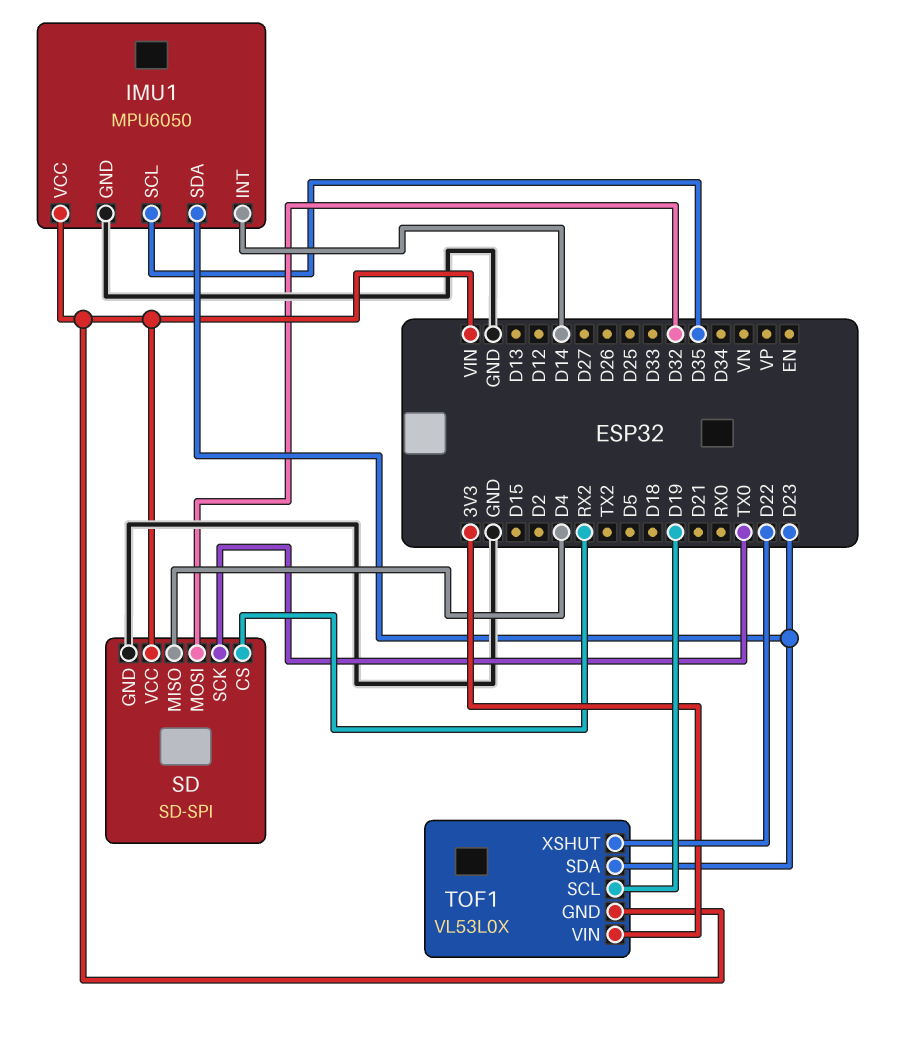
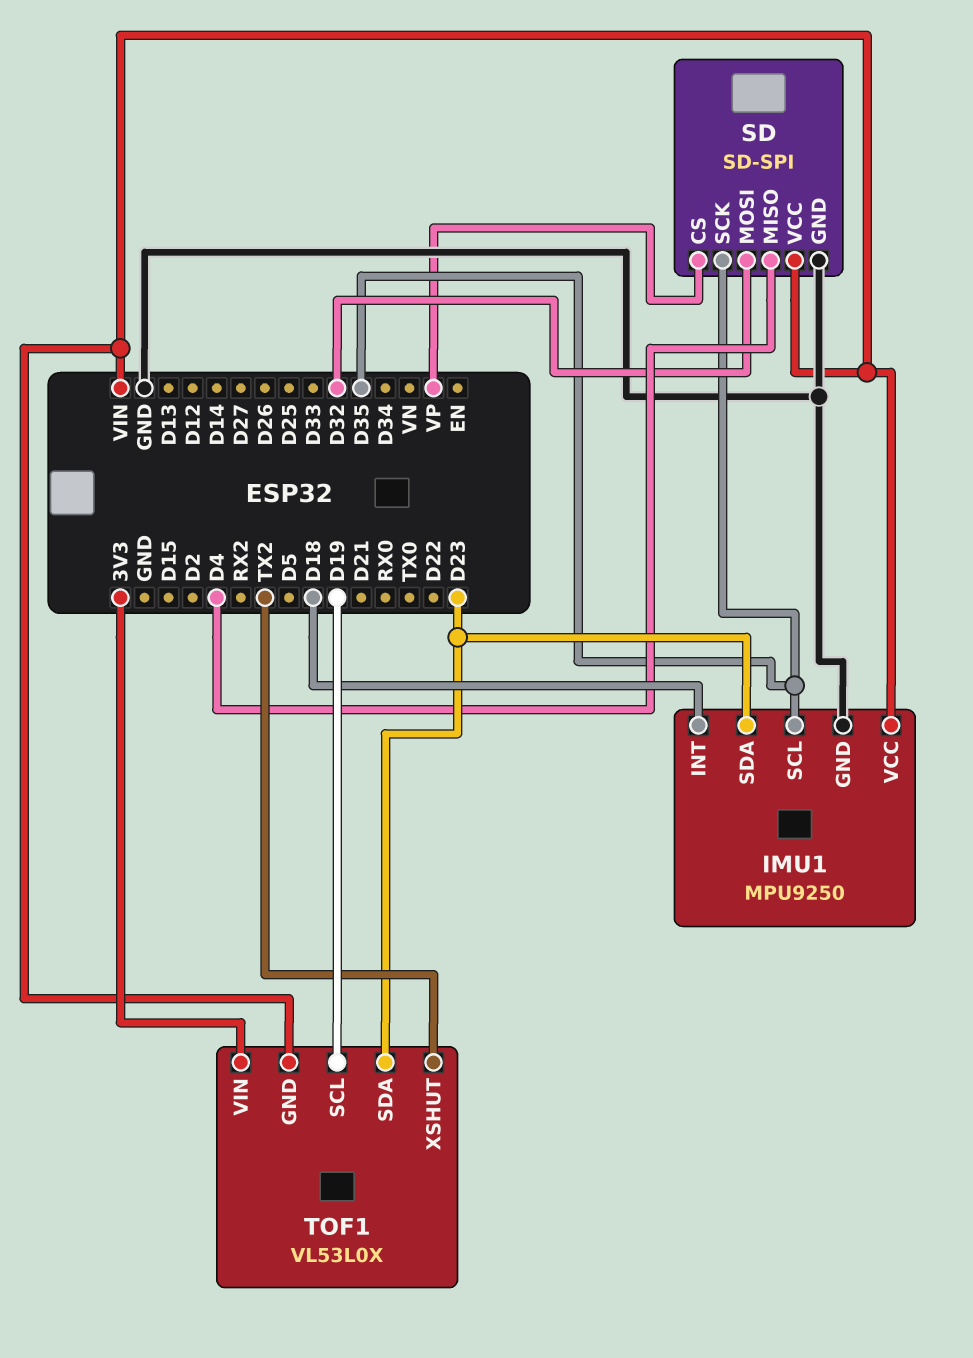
IMU1: MPU6050 -> MPU9250
IMU1 pin INT: D14 -> D18
SD pin CS: RX2 -> VP
SD pin SCK: TX0 -> D35
TOF1 pin XSHUT: D22 -> TX2

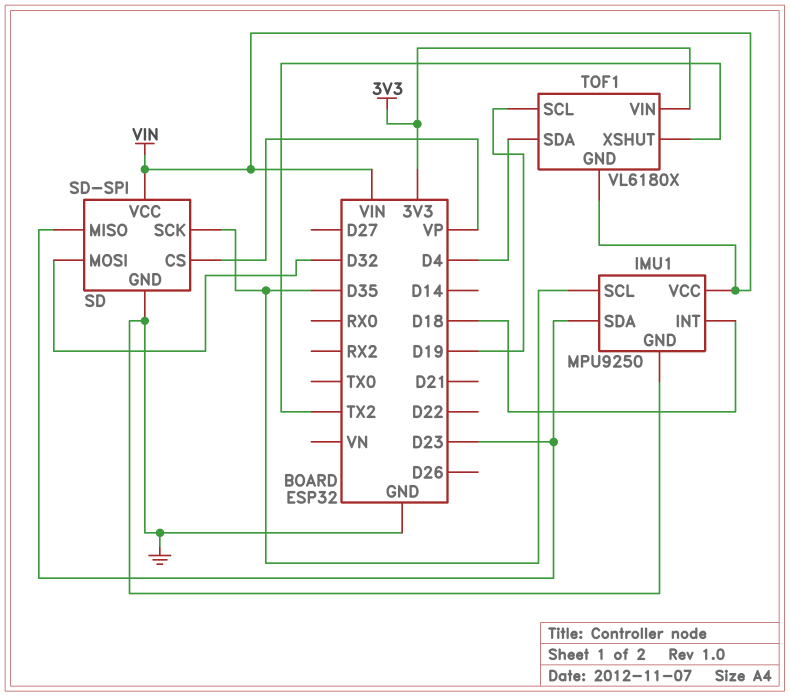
SD pin MISO: D4 -> D23
TOF1: VL53L0X -> VL6180X
TOF1 pin SDA: D23 -> D4

